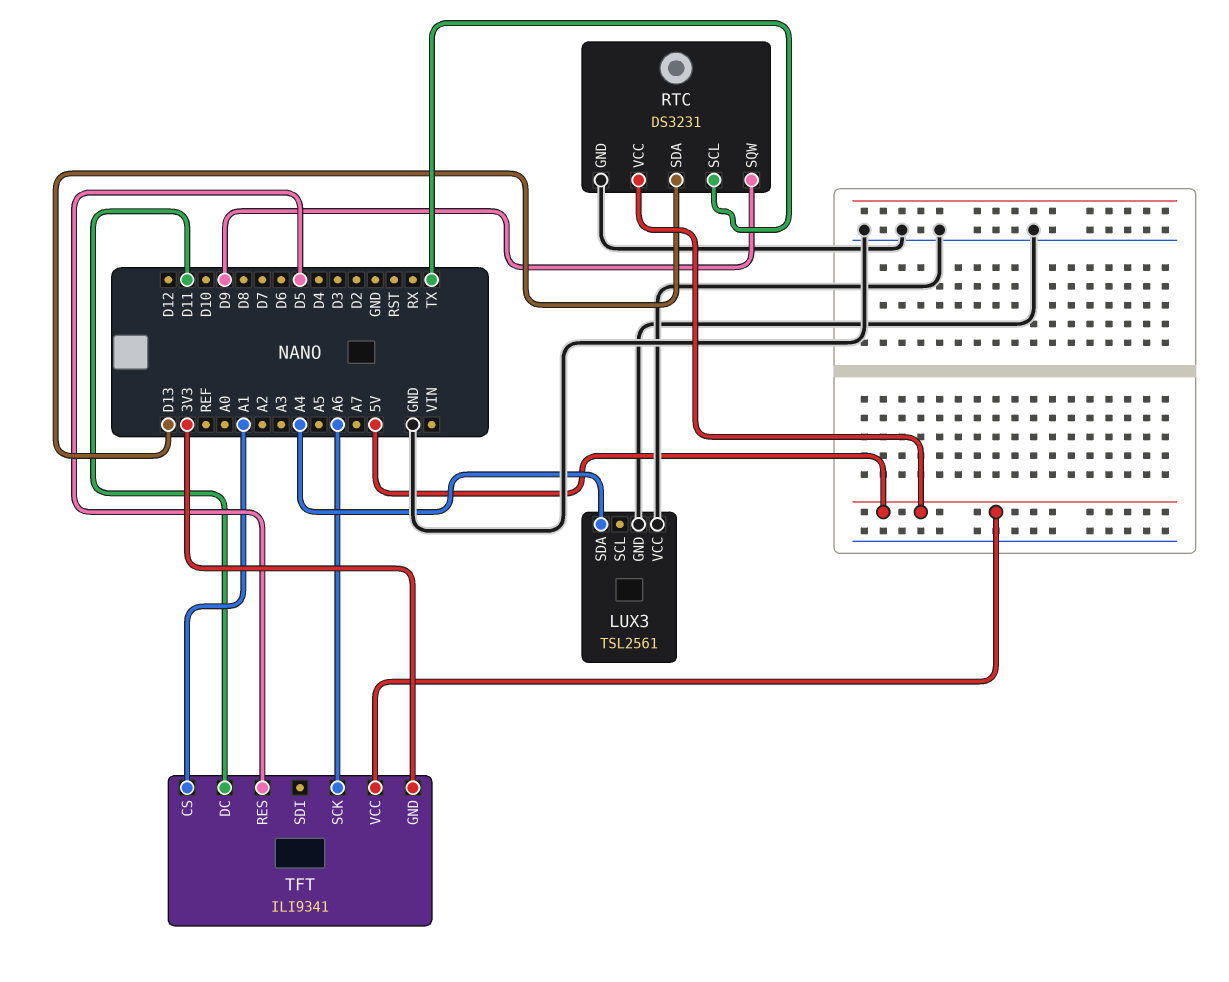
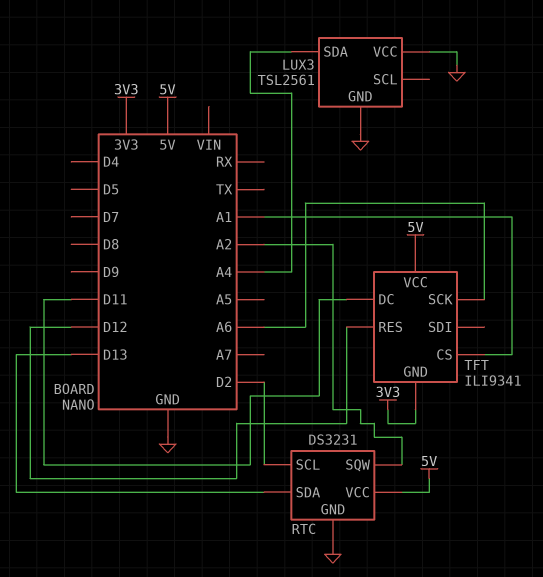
RTC pin SCL: TX -> D2
RTC pin SQW: D9 -> A2
TFT pin RES: D5 -> D12

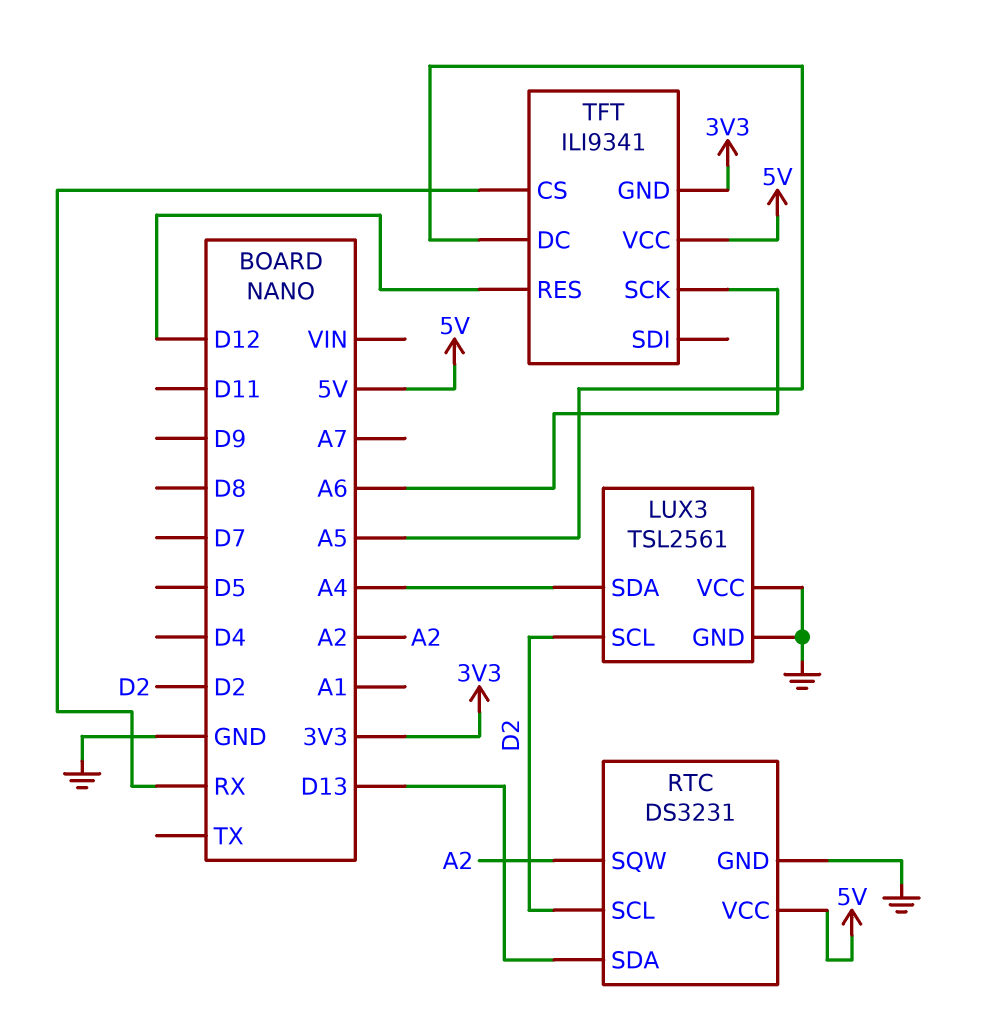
LUX3 pin SCL: none -> D2
TFT pin CS: A1 -> RX
TFT pin DC: D11 -> A5

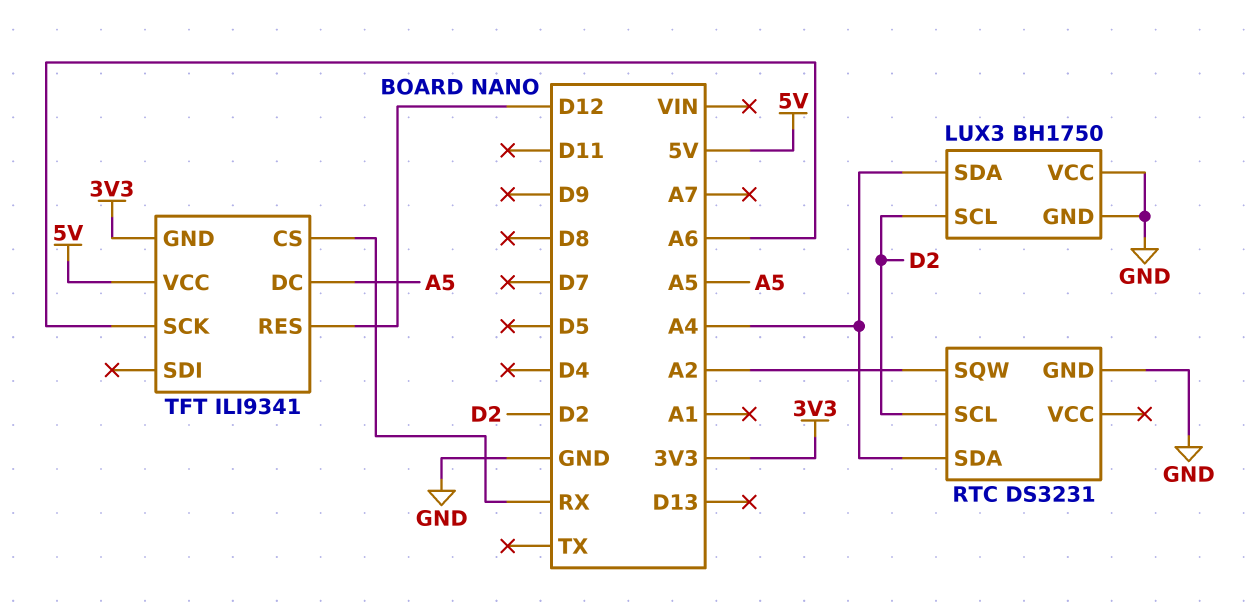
LUX3: TSL2561 -> BH1750
RTC pin SDA: D13 -> A4
RTC pin VCC: 5V -> none

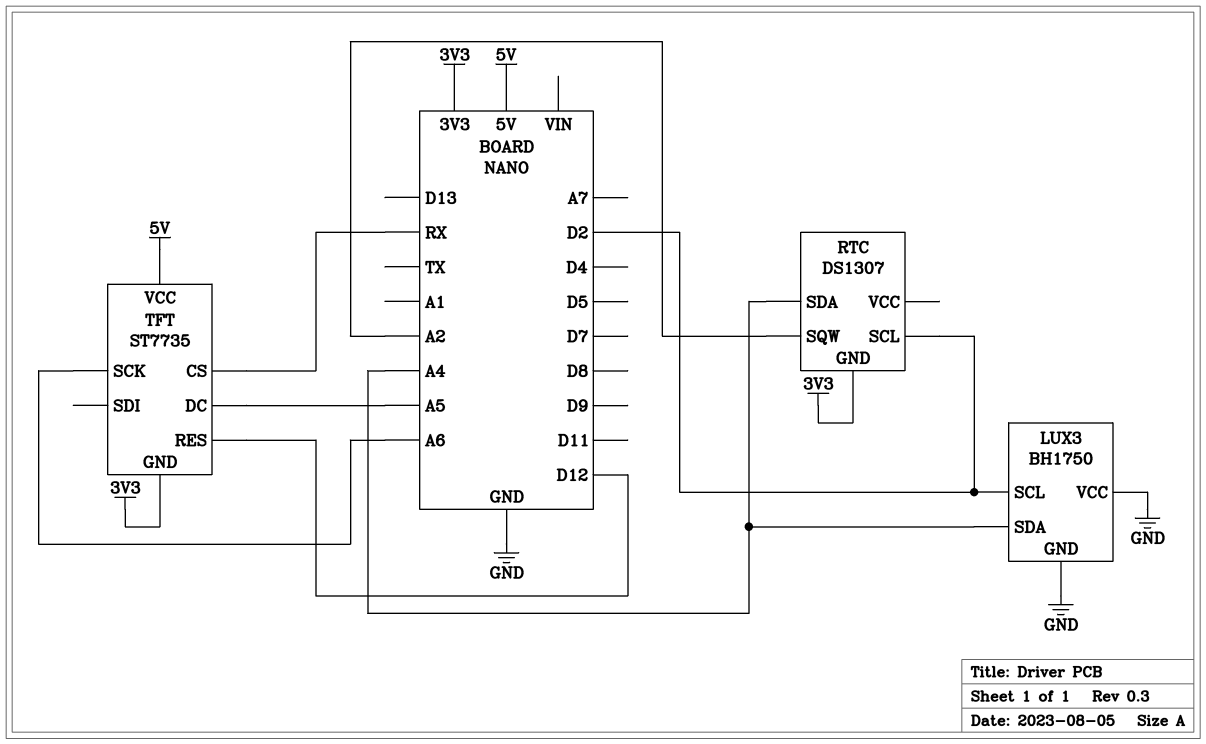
RTC: DS3231 -> DS1307
RTC pin GND: GND -> 3V3
TFT: ILI9341 -> ST7735

